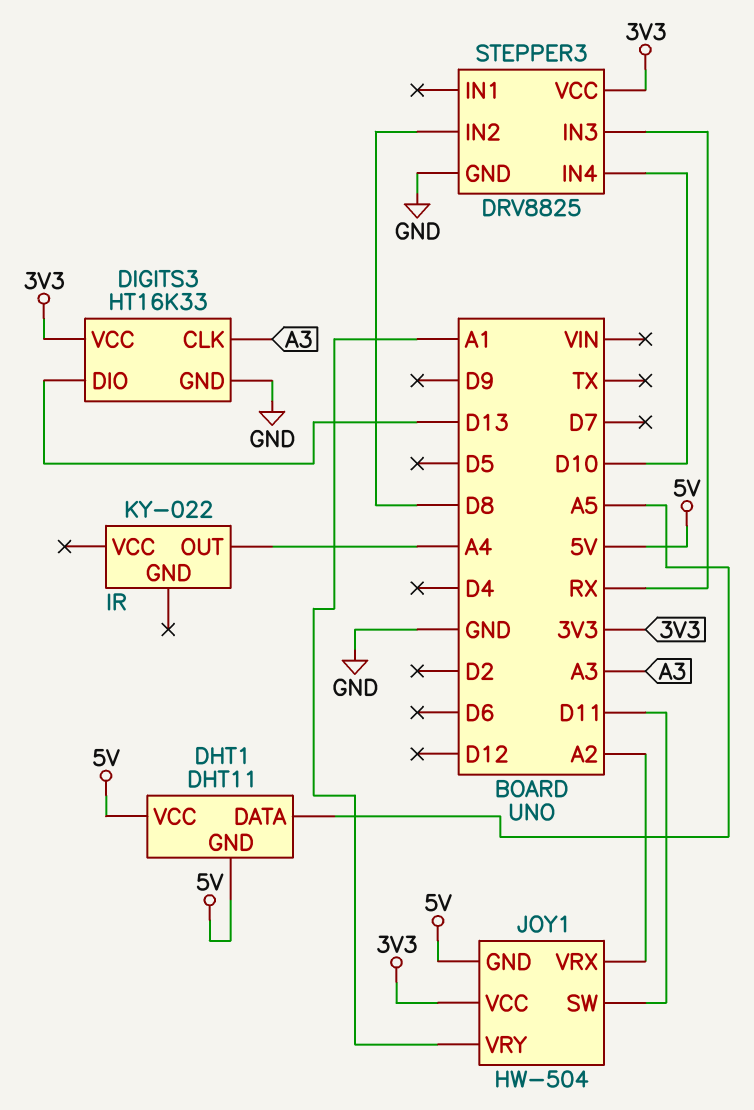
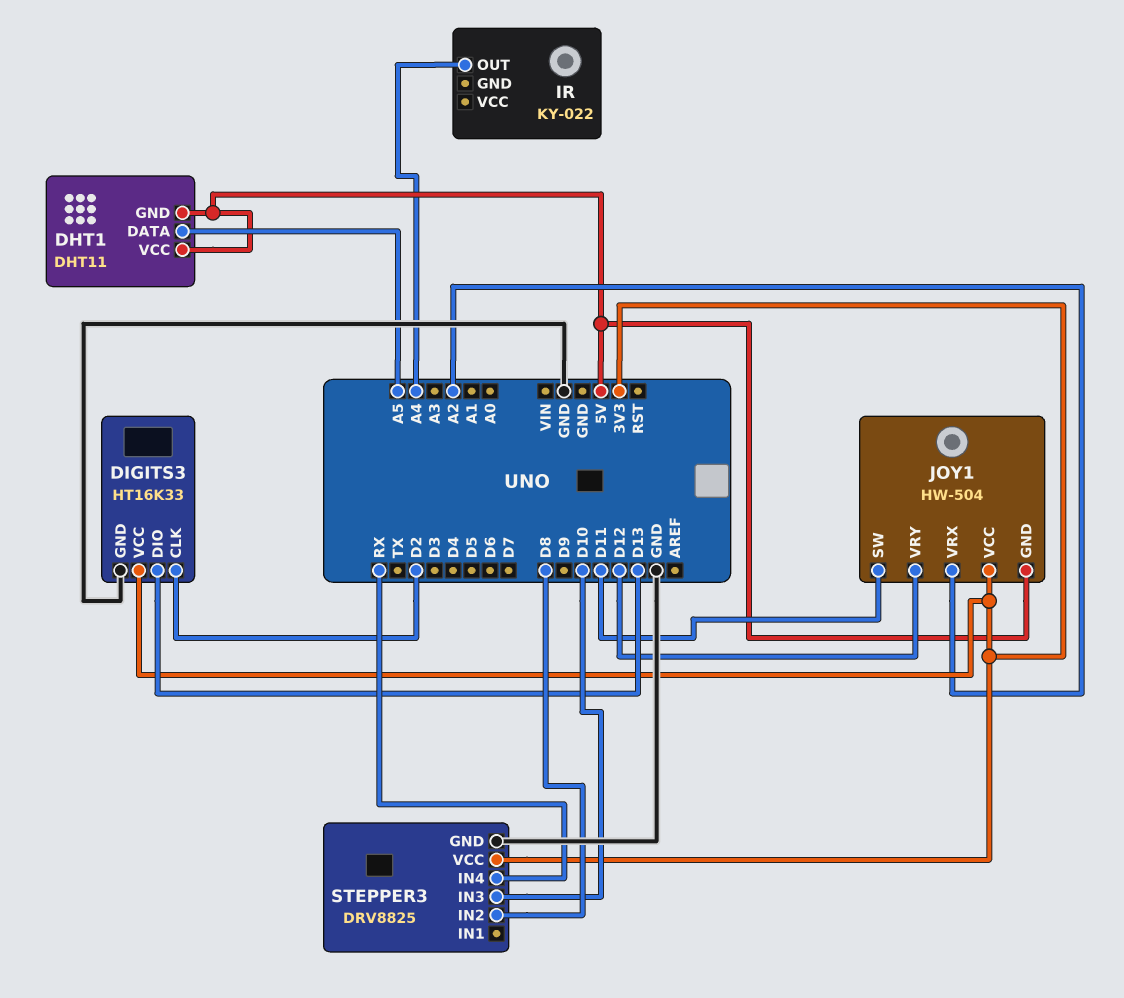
DIGITS3 pin CLK: A3 -> D2
JOY1 pin VRY: A1 -> D12
STEPPER3 pin IN3: RX -> D10
STEPPER3 pin IN4: D10 -> RX

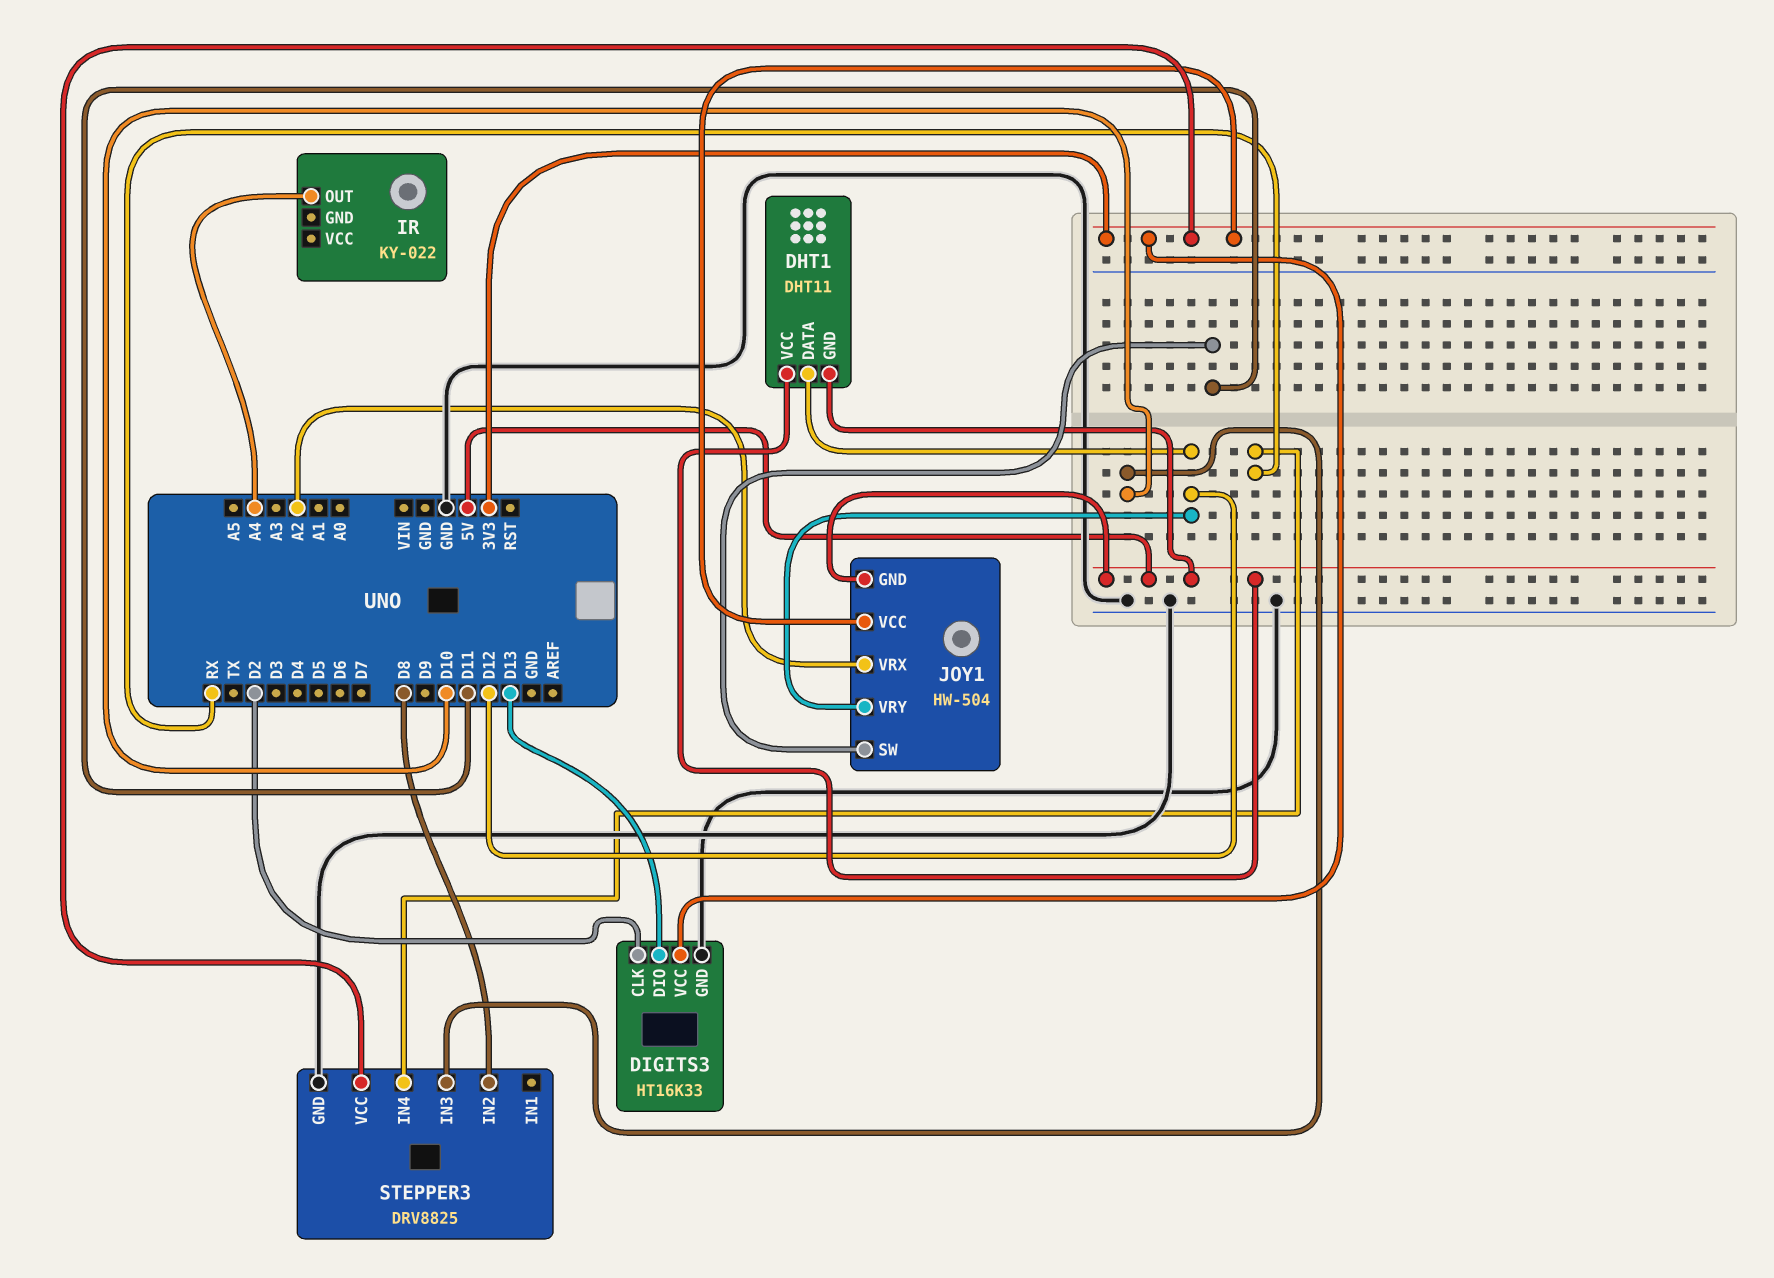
DHT1 pin DATA: A5 -> D12

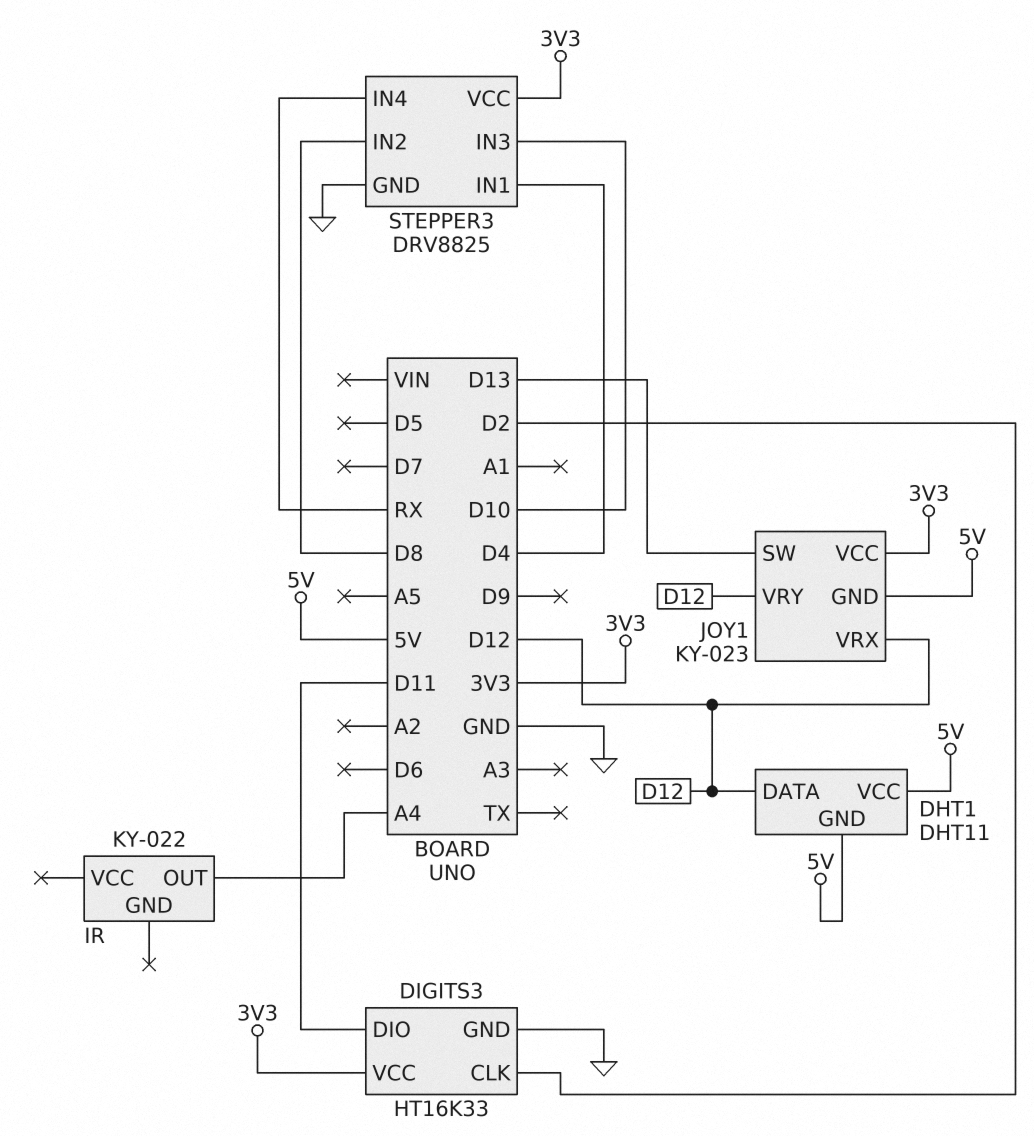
DIGITS3 pin DIO: D13 -> D11
JOY1: HW-504 -> KY-023
JOY1 pin SW: D11 -> D13
JOY1 pin VRX: A2 -> D12
STEPPER3 pin IN1: none -> D4

